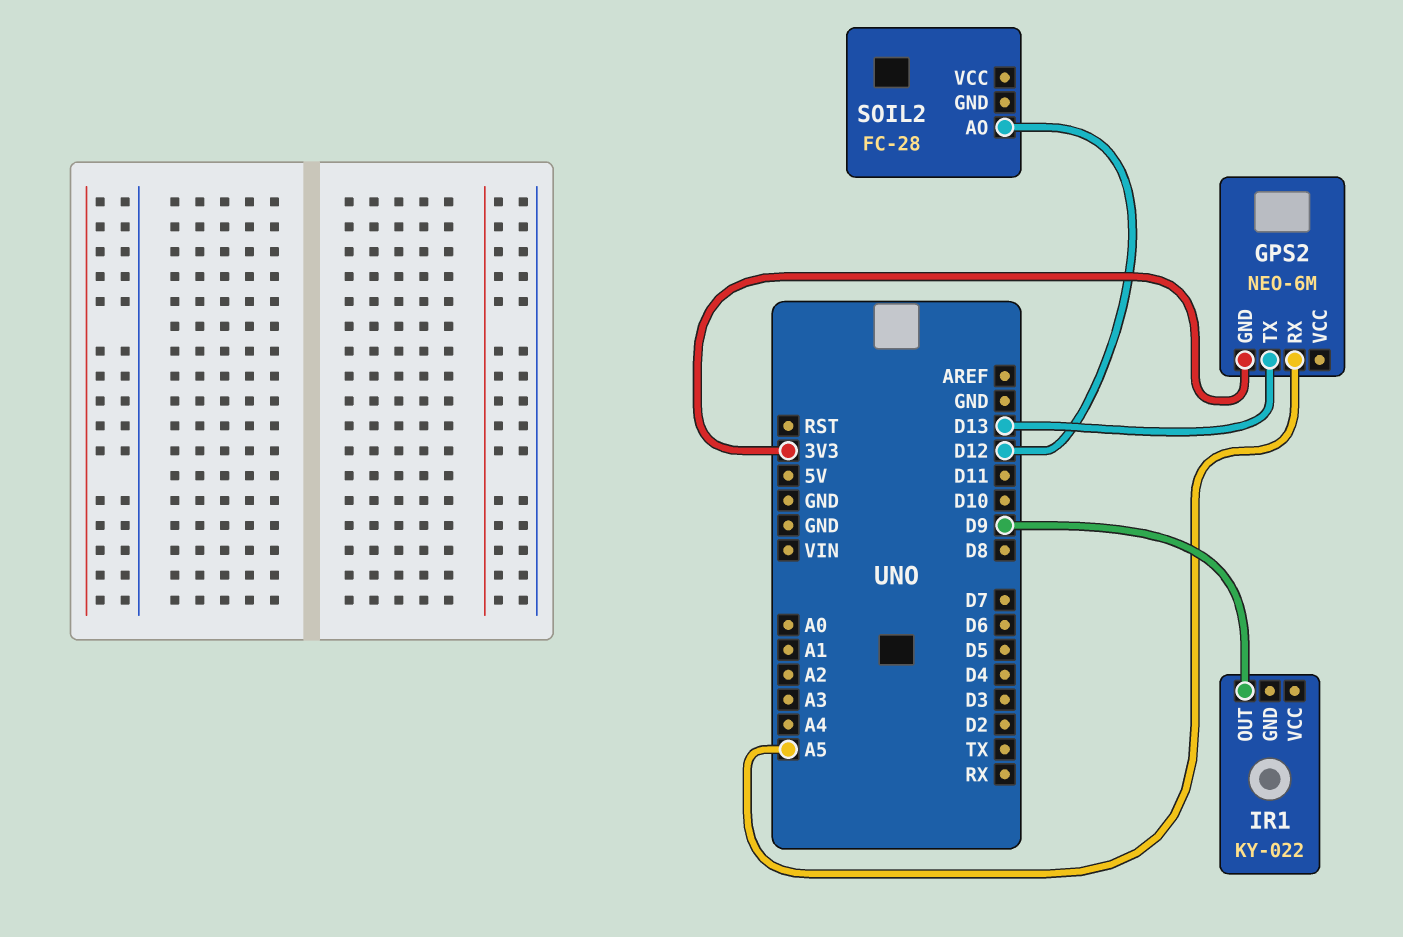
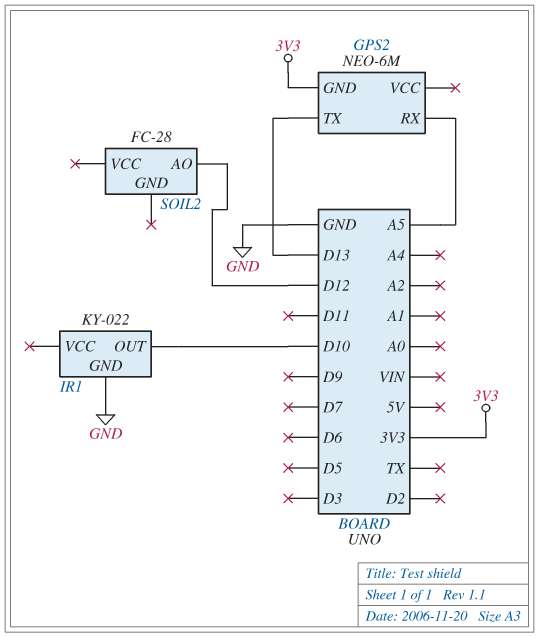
IR1 pin GND: none -> GND
IR1 pin OUT: D9 -> D10

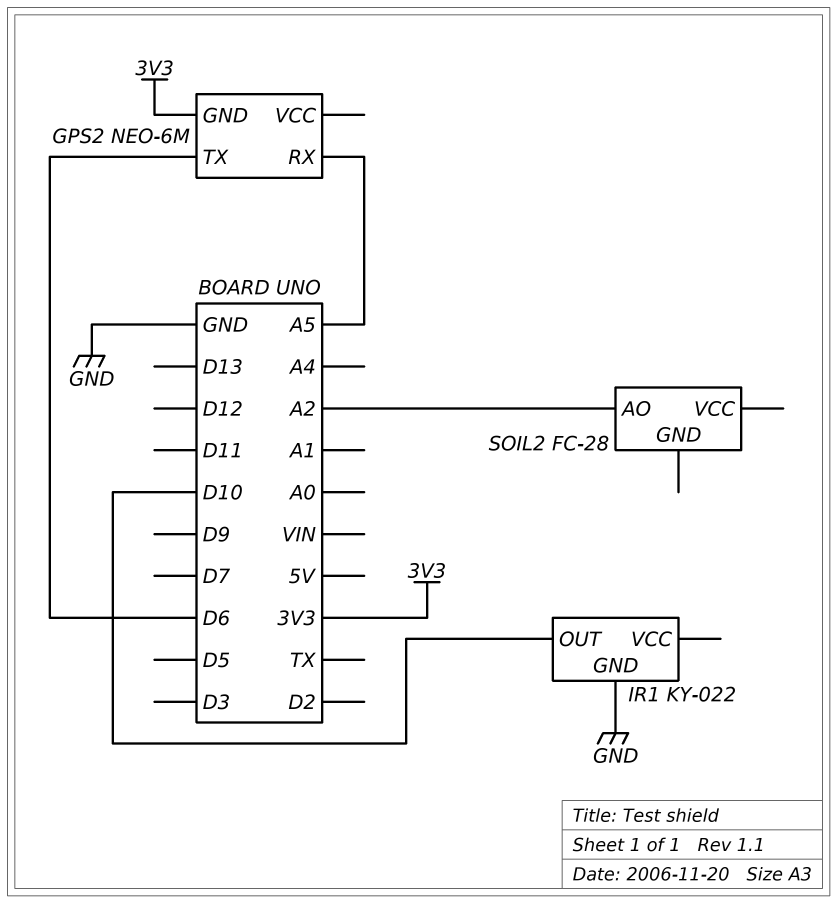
GPS2 pin TX: D13 -> D6
SOIL2 pin AO: D12 -> A2

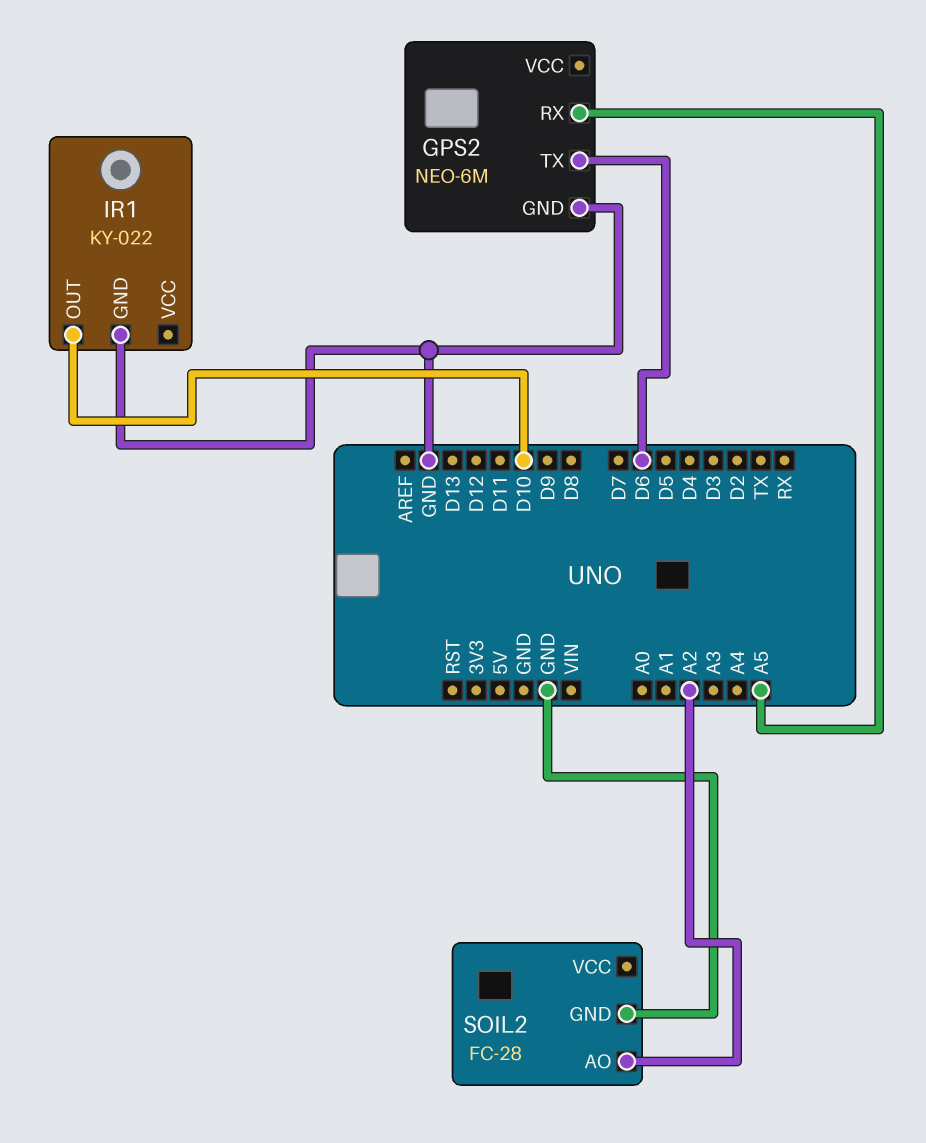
GPS2 pin GND: 3V3 -> GND
SOIL2 pin GND: none -> GND

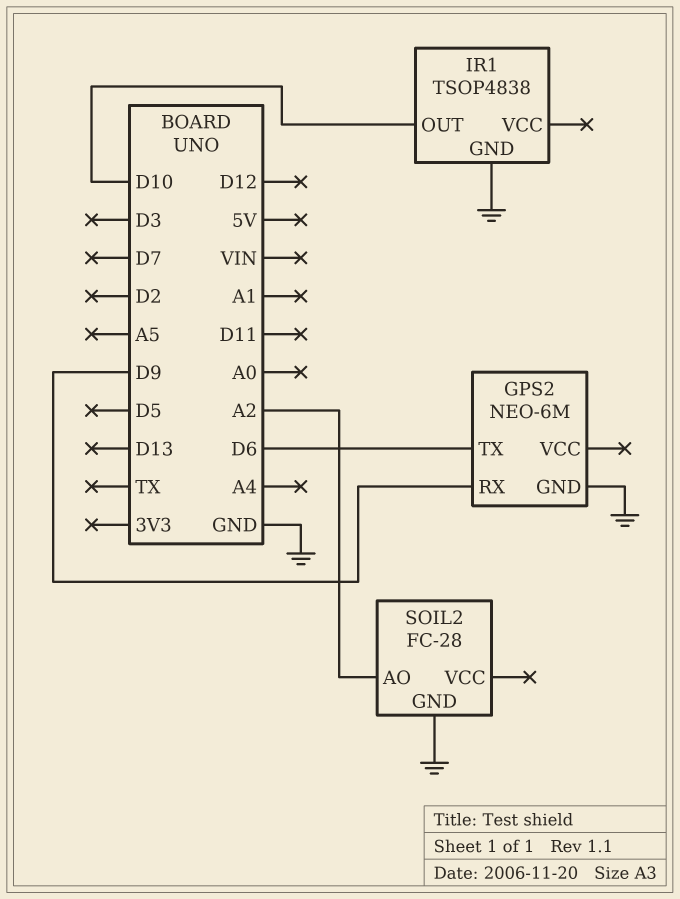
GPS2 pin RX: A5 -> D9
IR1: KY-022 -> TSOP4838

